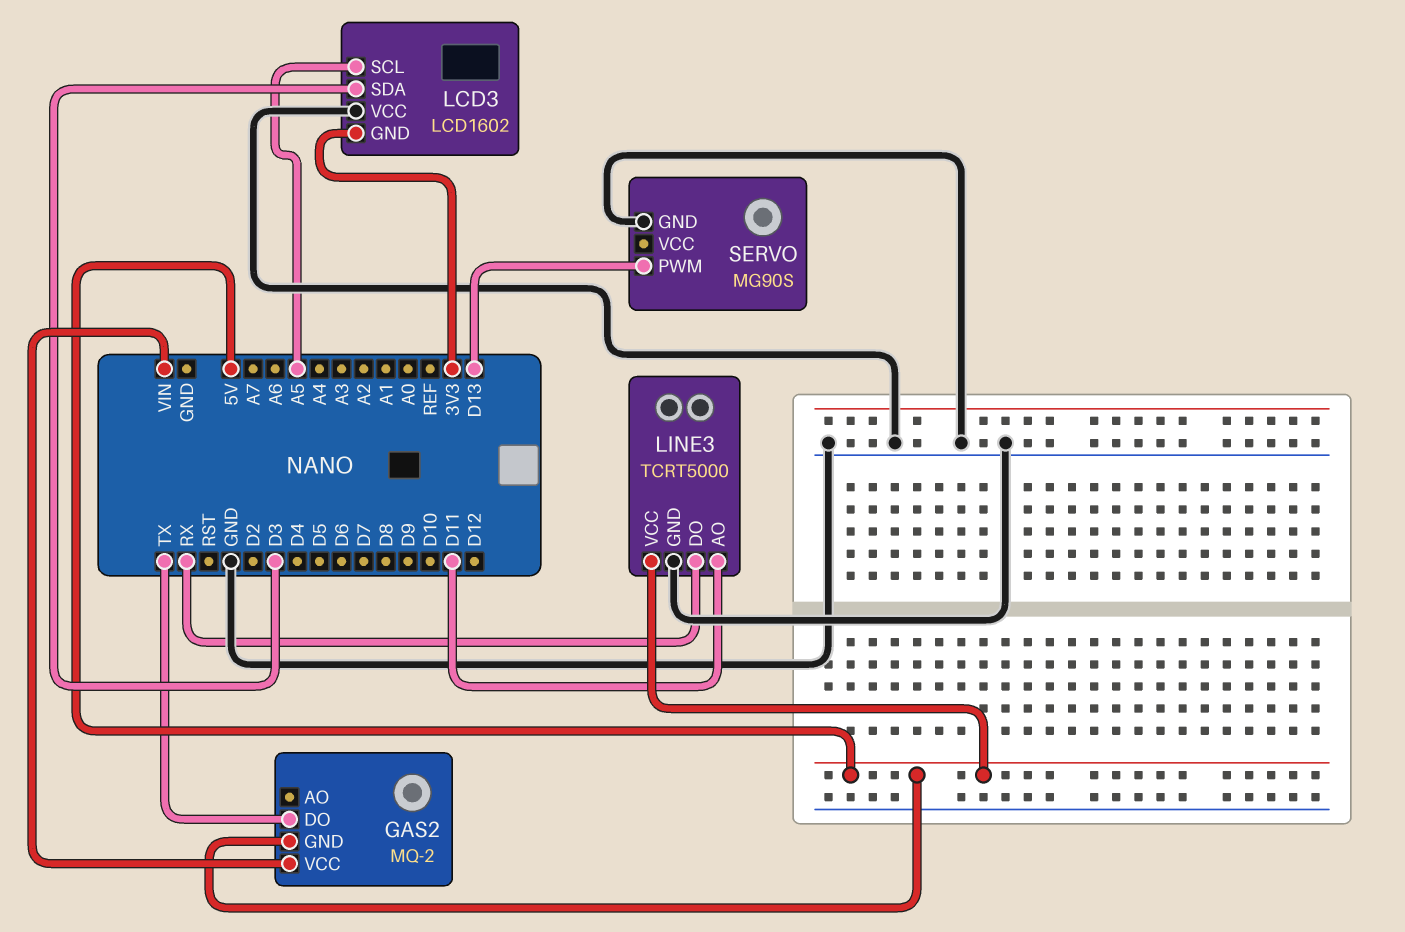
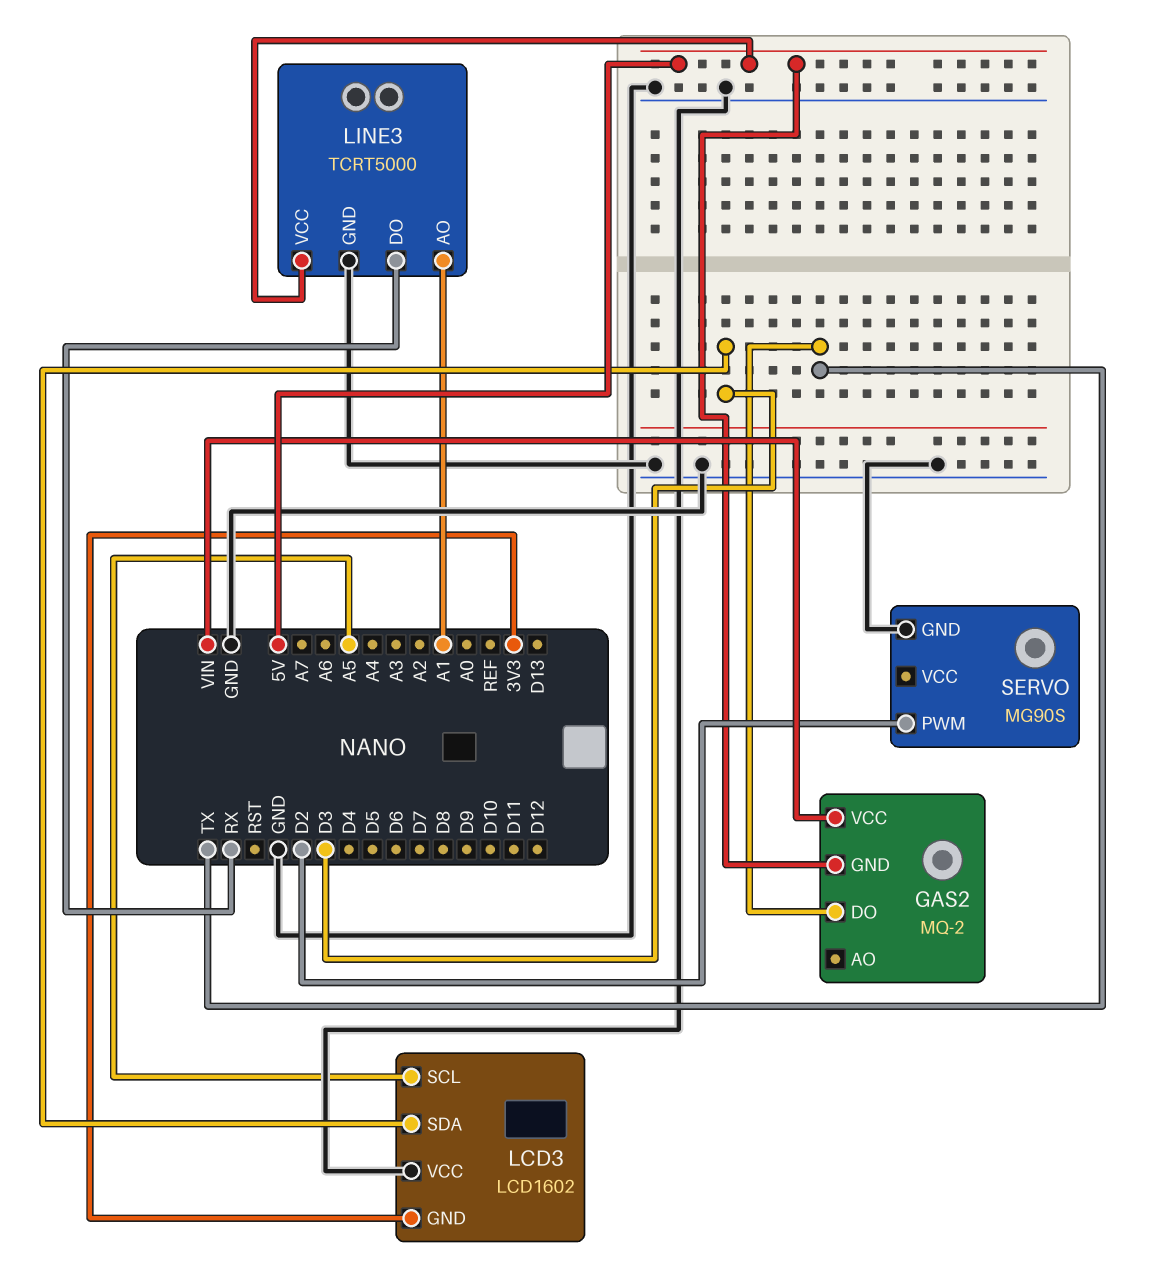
LINE3 pin AO: D11 -> A1
SERVO pin PWM: D13 -> D2

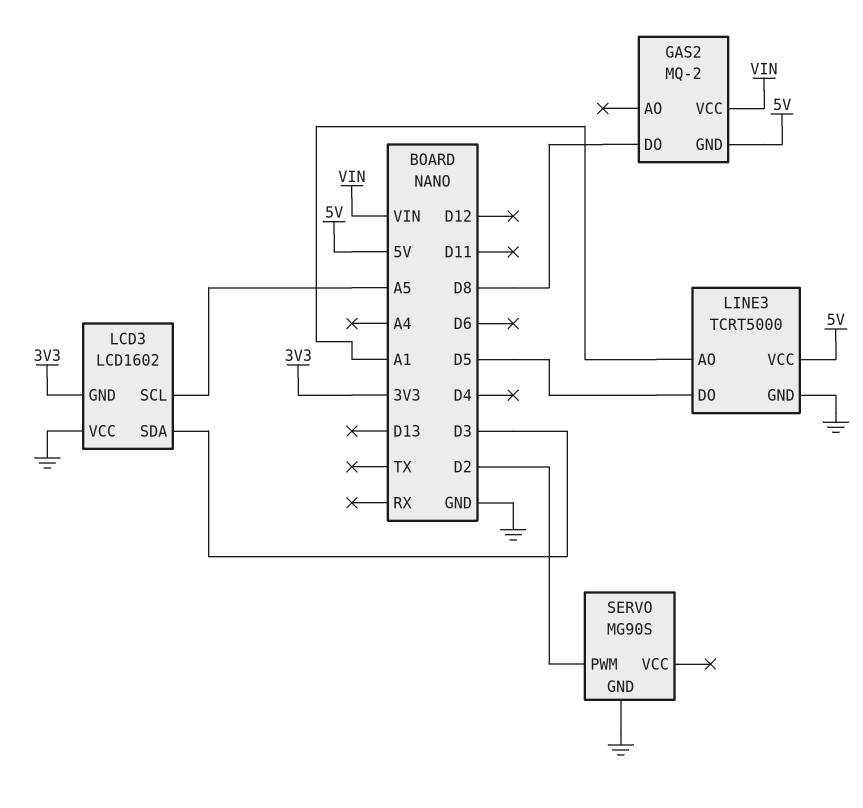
GAS2 pin DO: TX -> D8
LINE3 pin DO: RX -> D5

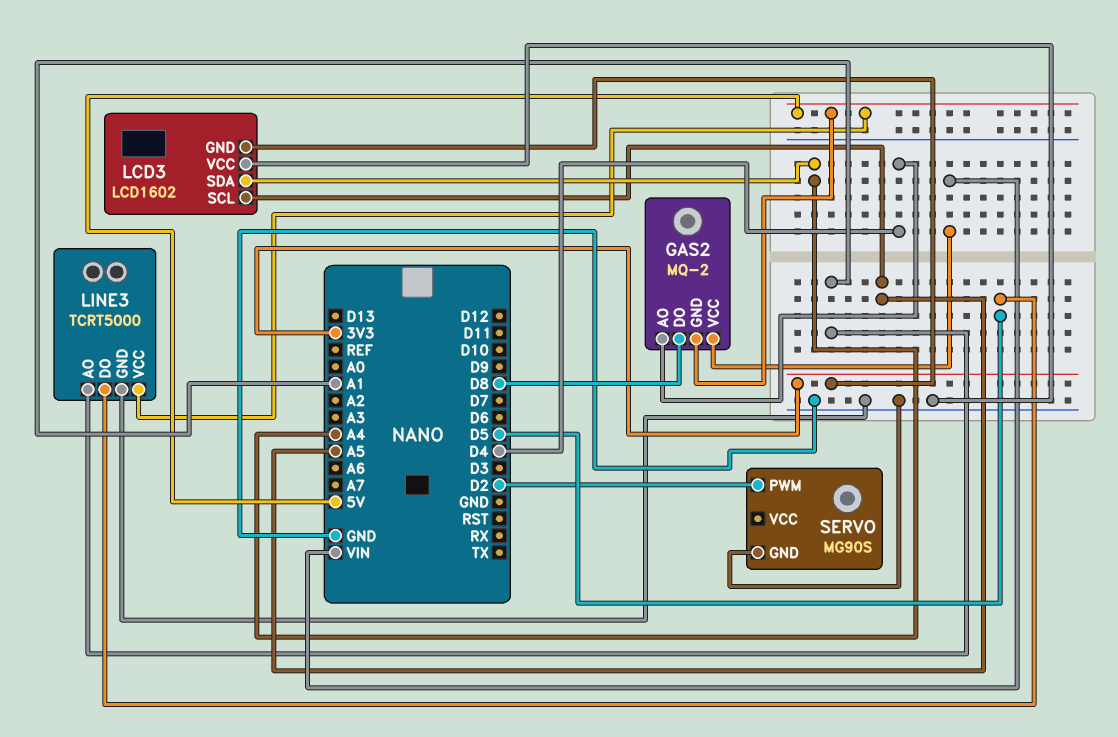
GAS2 pin AO: none -> D4
LCD3 pin SDA: D3 -> A4

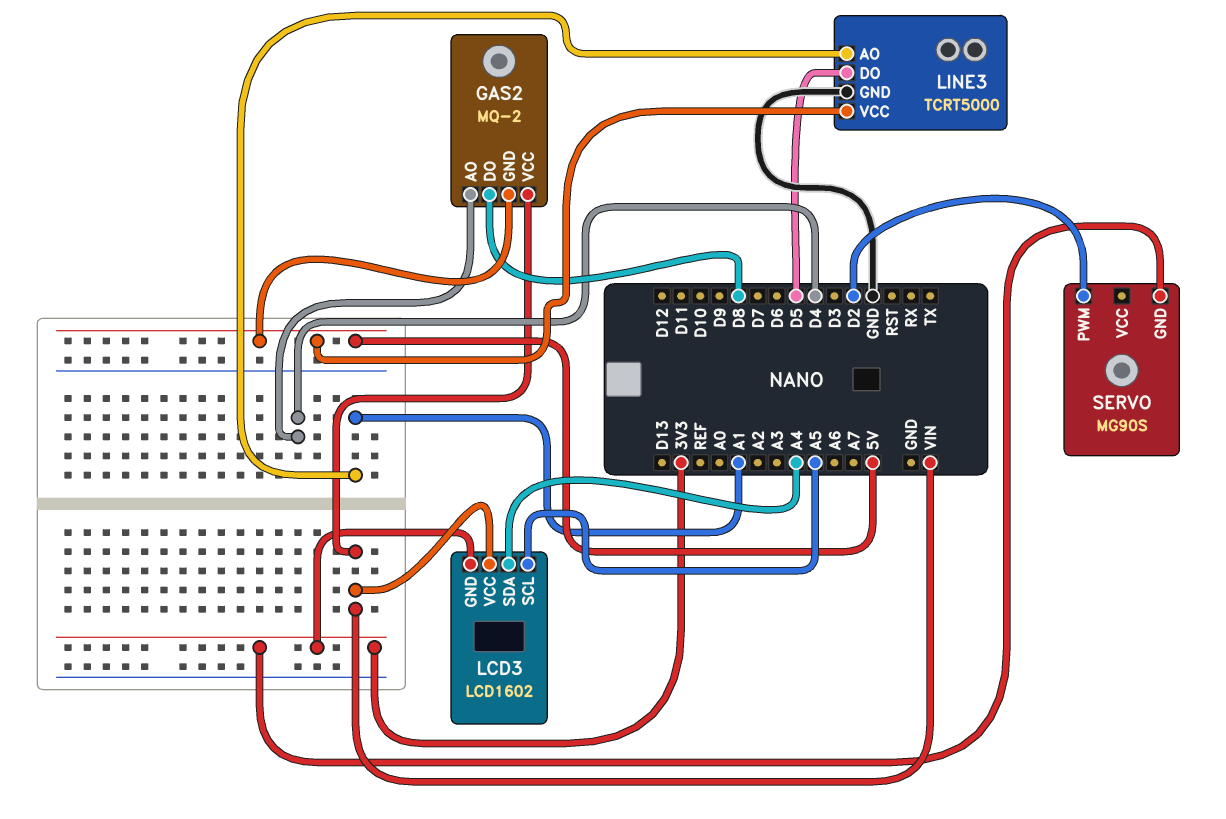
LCD3 pin VCC: GND -> VIN
SERVO pin GND: GND -> 3V3

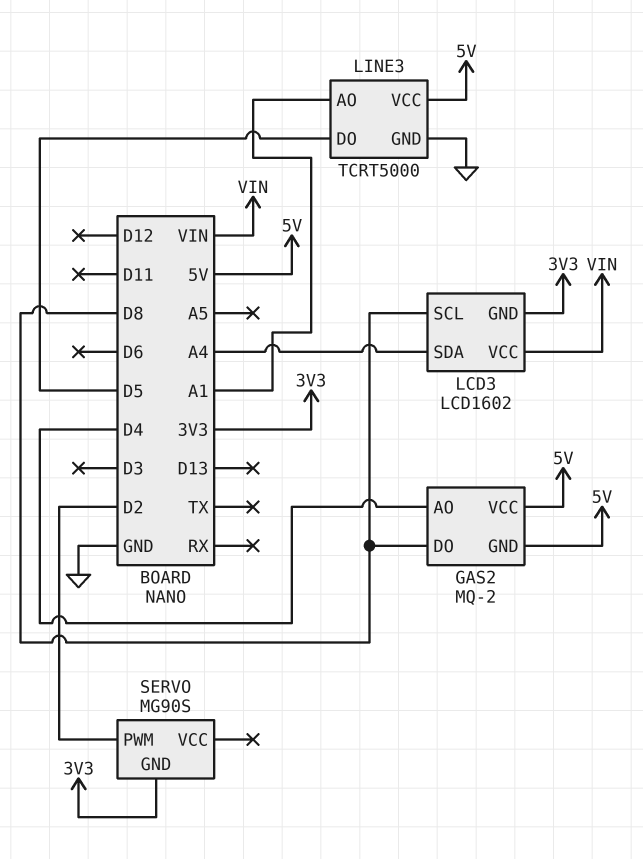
GAS2 pin VCC: VIN -> 5V
LCD3 pin SCL: A5 -> D8

